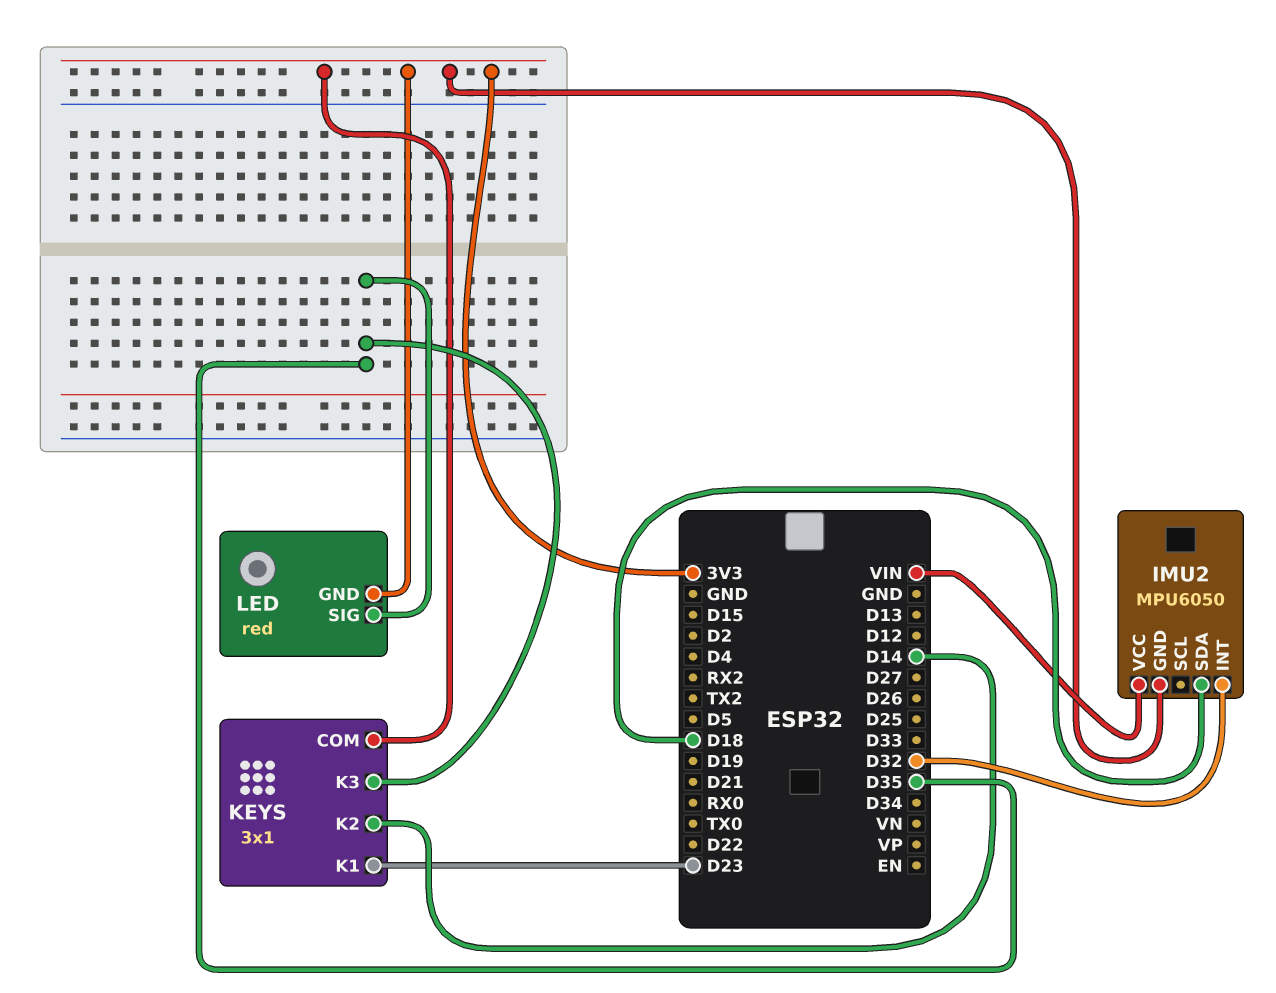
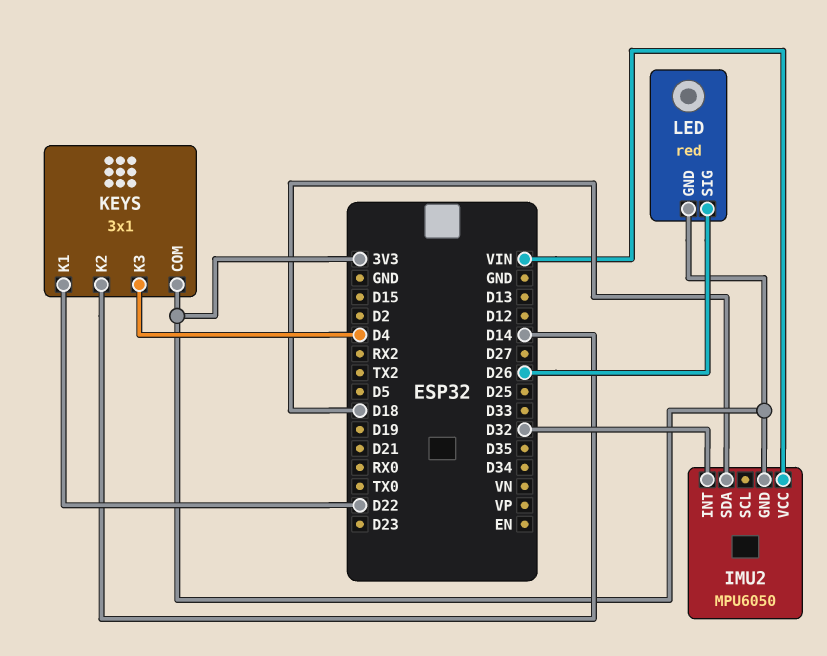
KEYS pin K1: D23 -> D22
KEYS pin K3: D35 -> D4
LED pin SIG: D35 -> D26

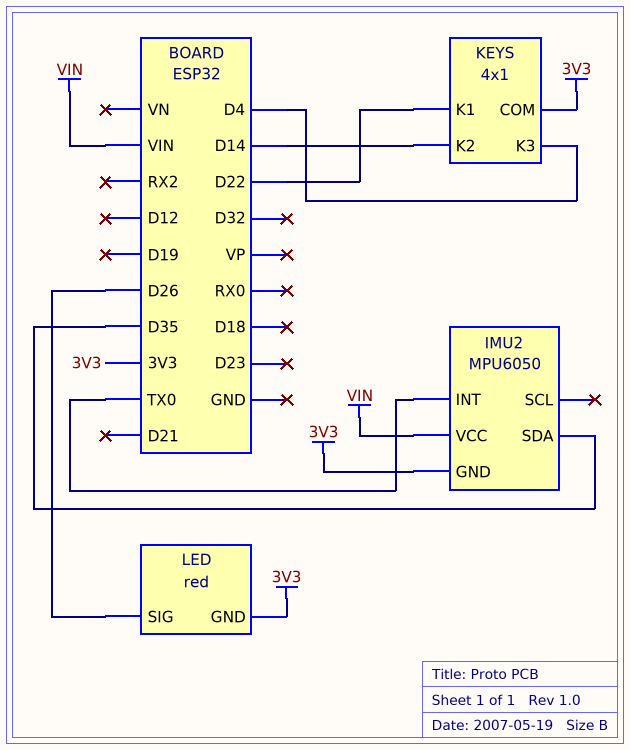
IMU2 pin INT: D32 -> TX0
IMU2 pin SDA: D18 -> D35
KEYS: 3x1 -> 4x1

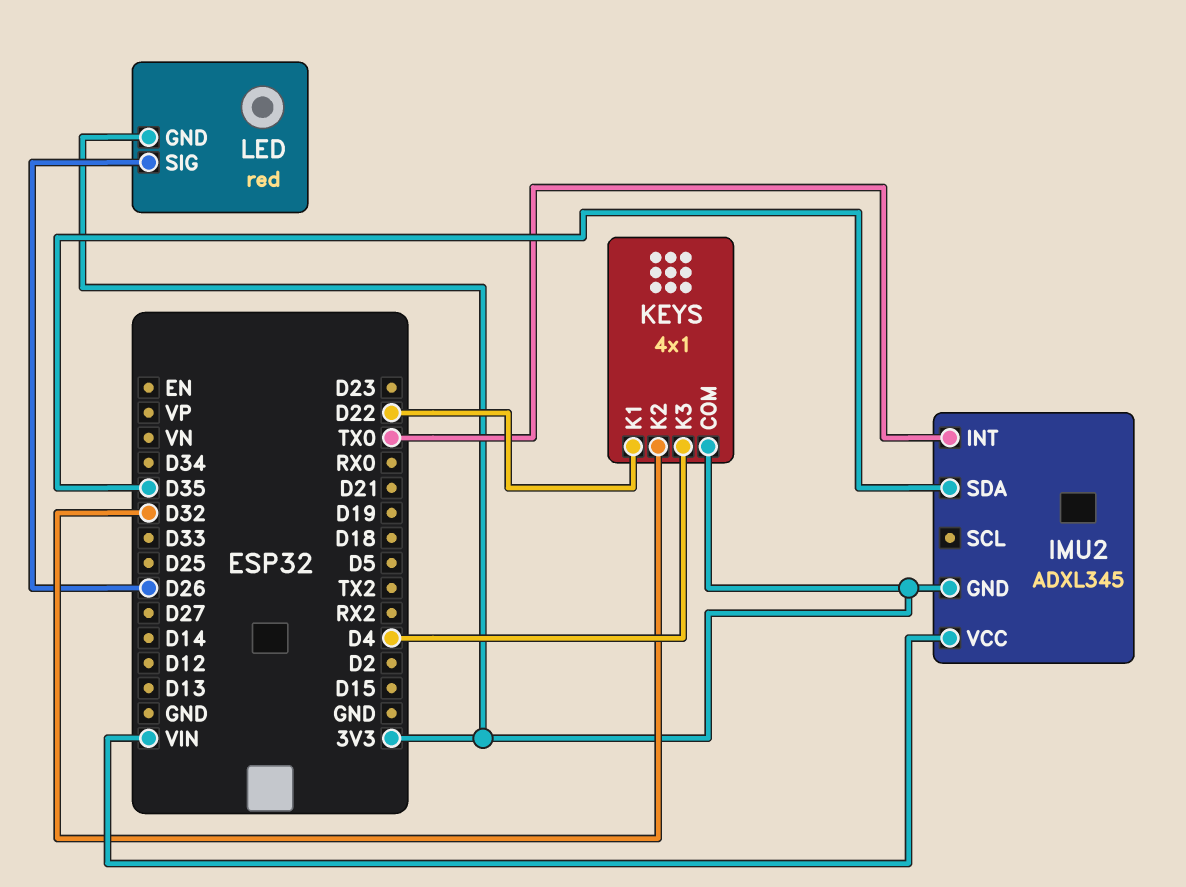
IMU2: MPU6050 -> ADXL345
KEYS pin K2: D14 -> D32

